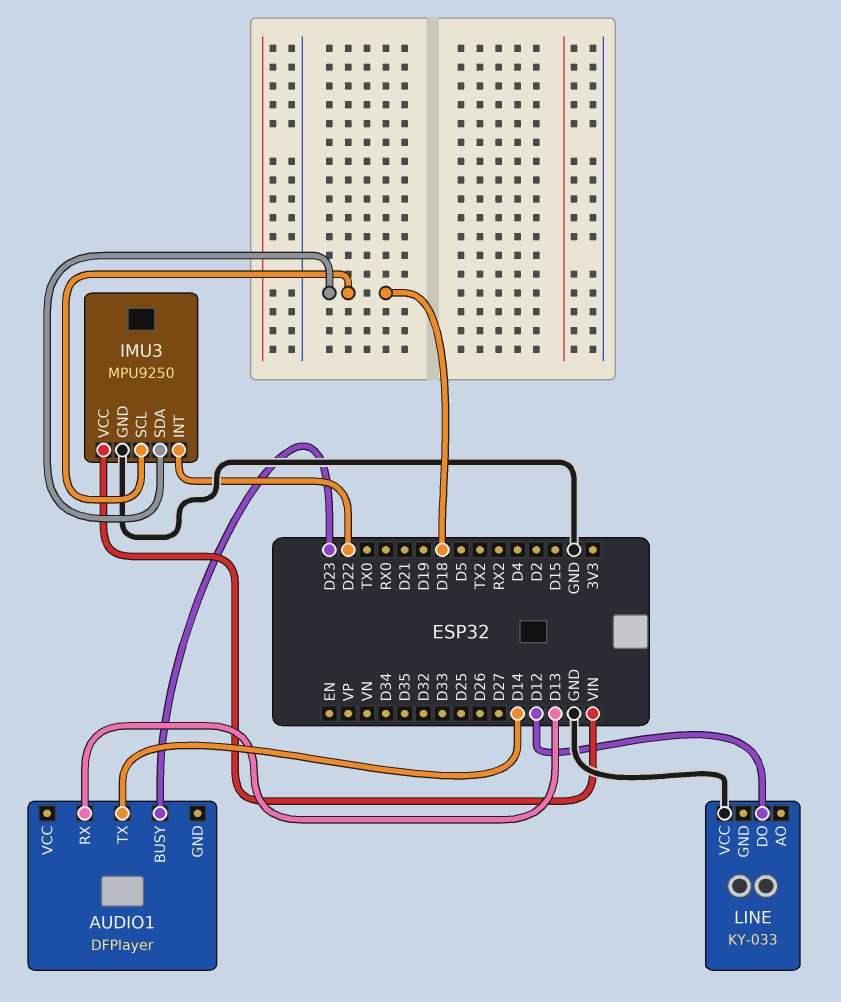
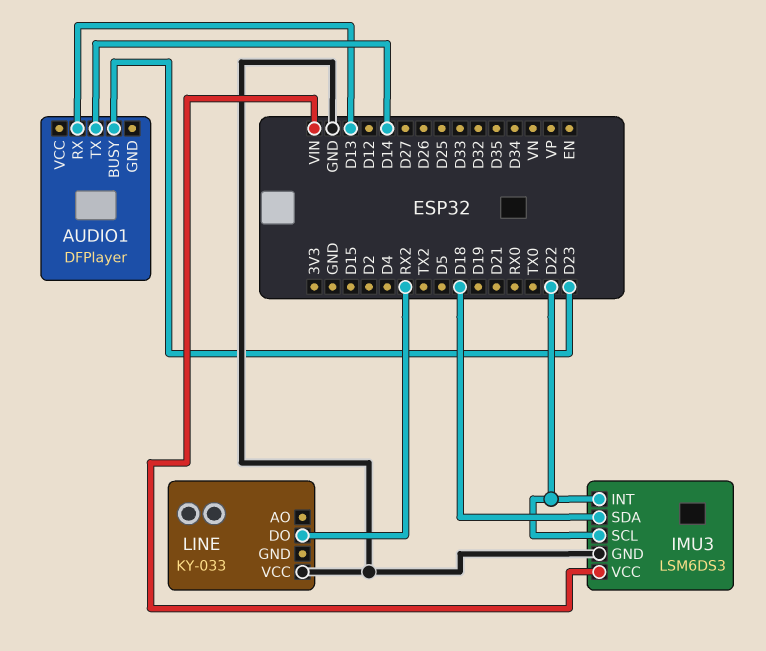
IMU3: MPU9250 -> LSM6DS3
IMU3 pin SCL: D18 -> D22
LINE pin DO: D12 -> RX2

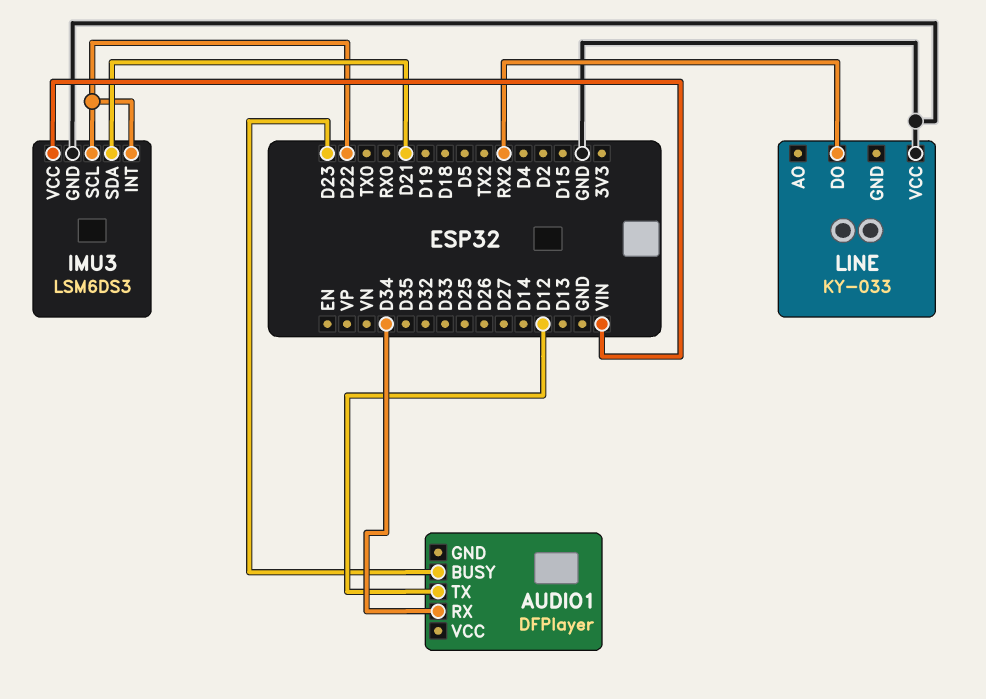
AUDIO1 pin RX: D13 -> D34
AUDIO1 pin TX: D14 -> D12
IMU3 pin SDA: D18 -> D21

